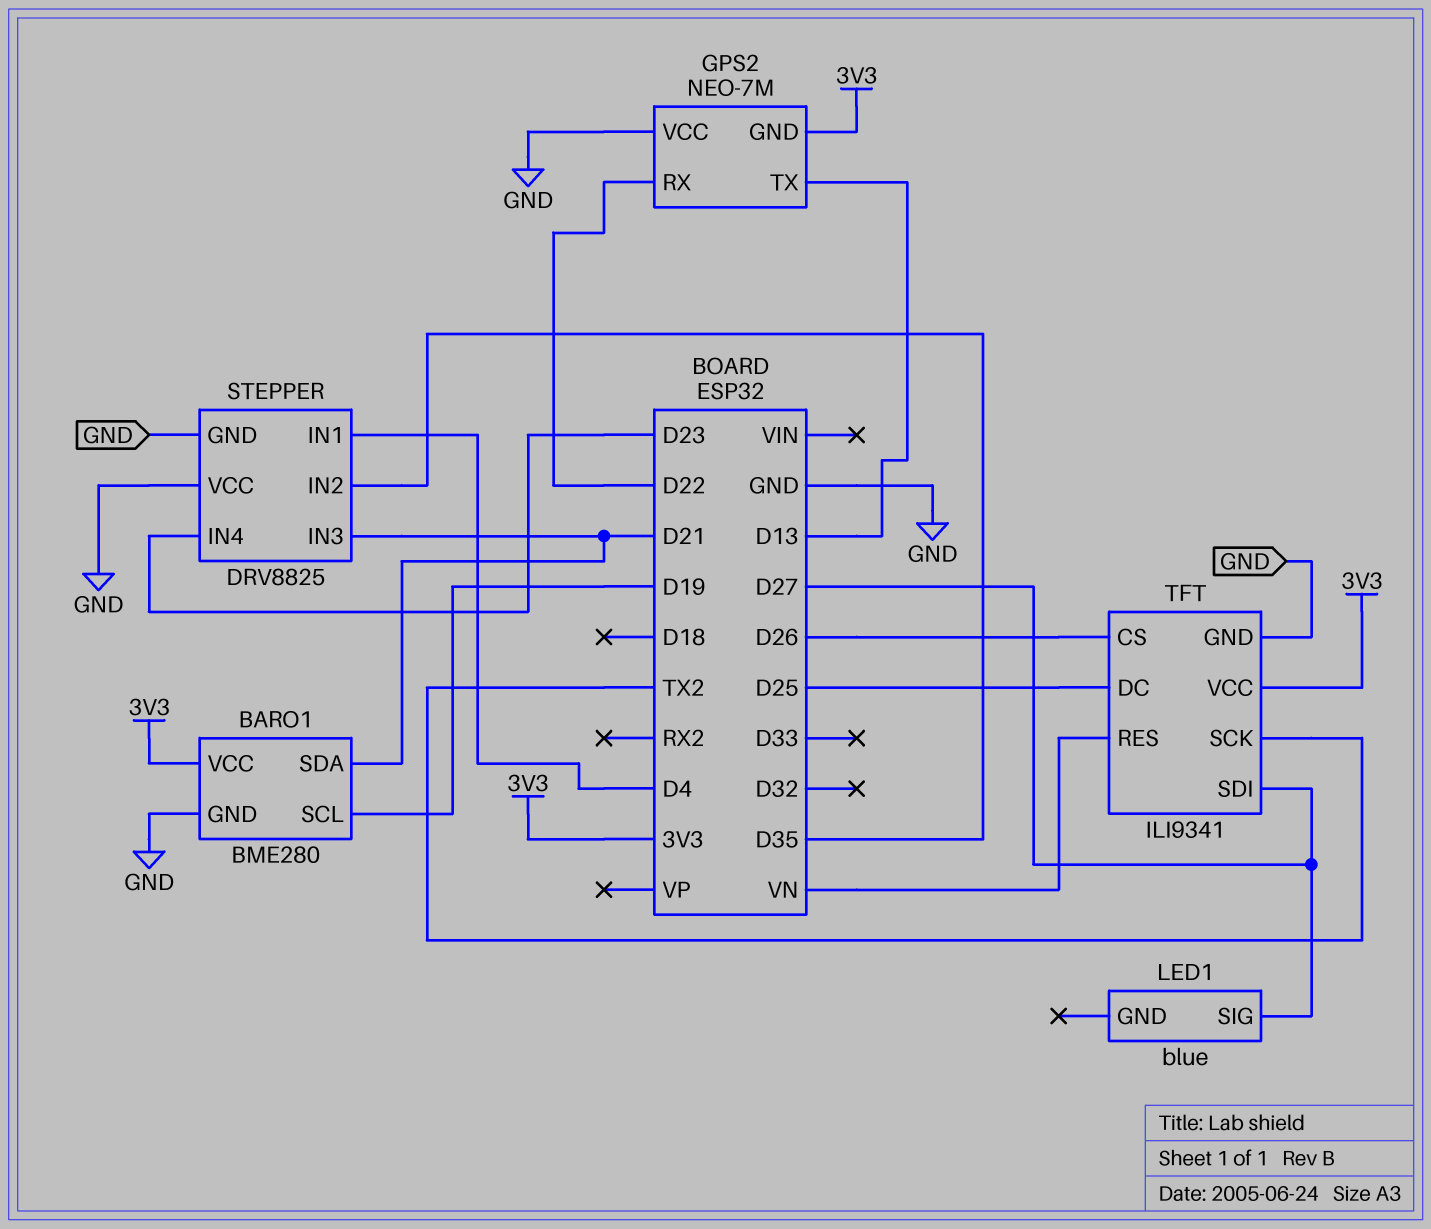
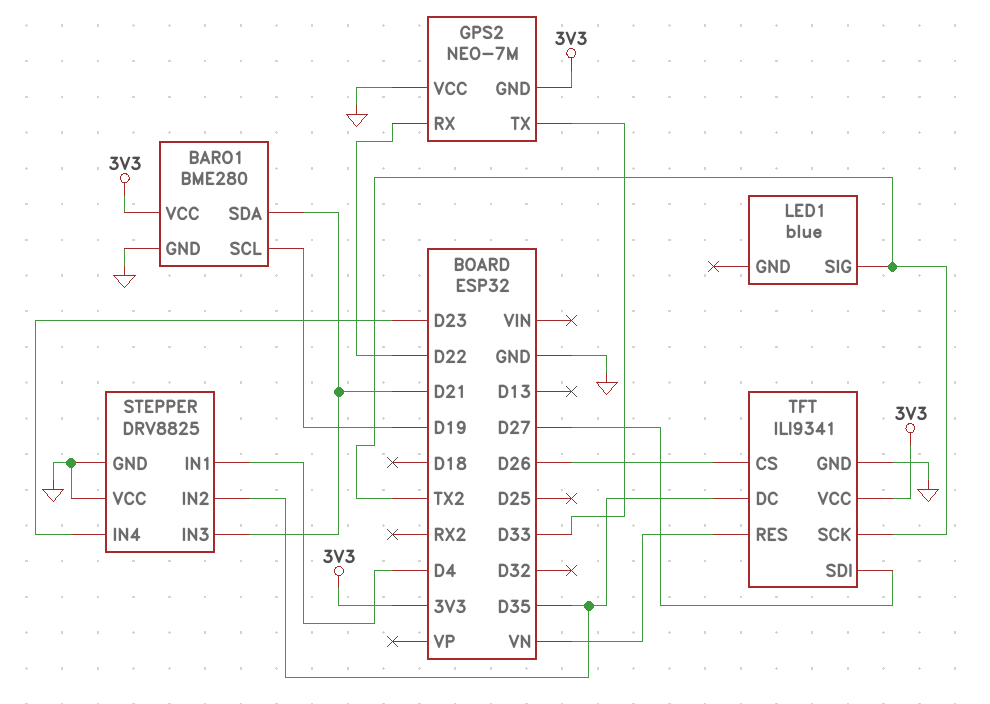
GPS2 pin TX: D13 -> D33
LED1 pin SIG: D27 -> TX2
TFT pin DC: D25 -> D35

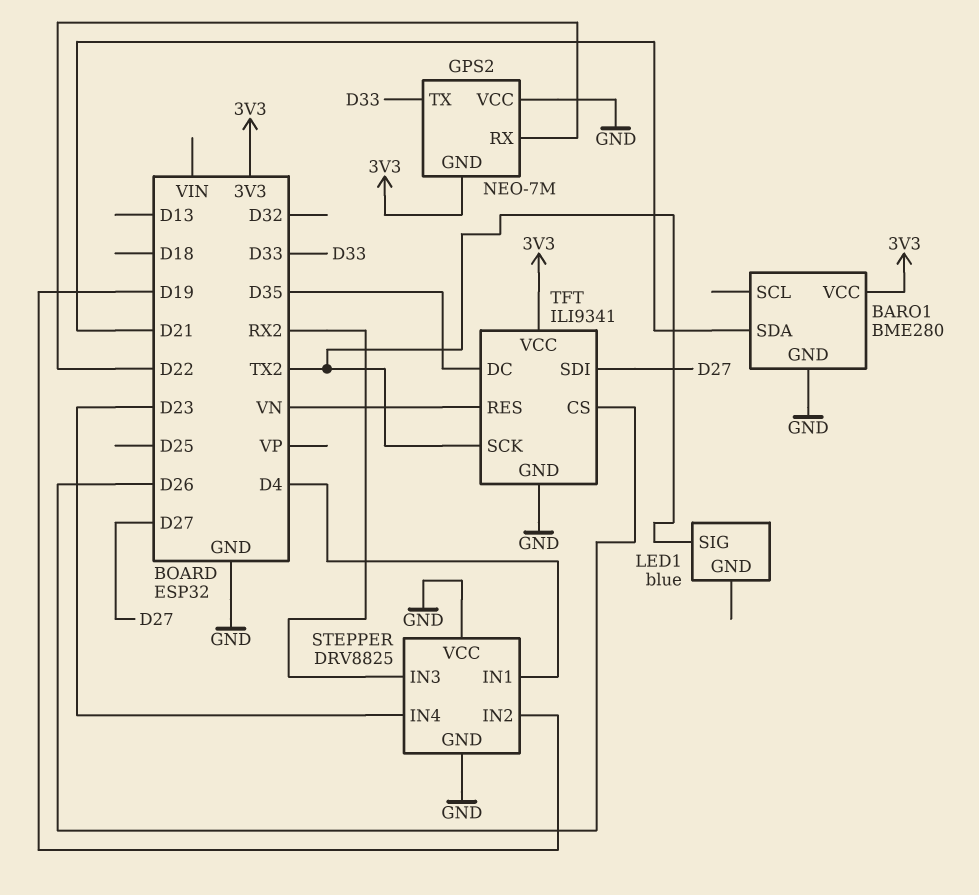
BARO1 pin SCL: D19 -> none
STEPPER pin IN2: D35 -> D19
STEPPER pin IN3: D21 -> RX2

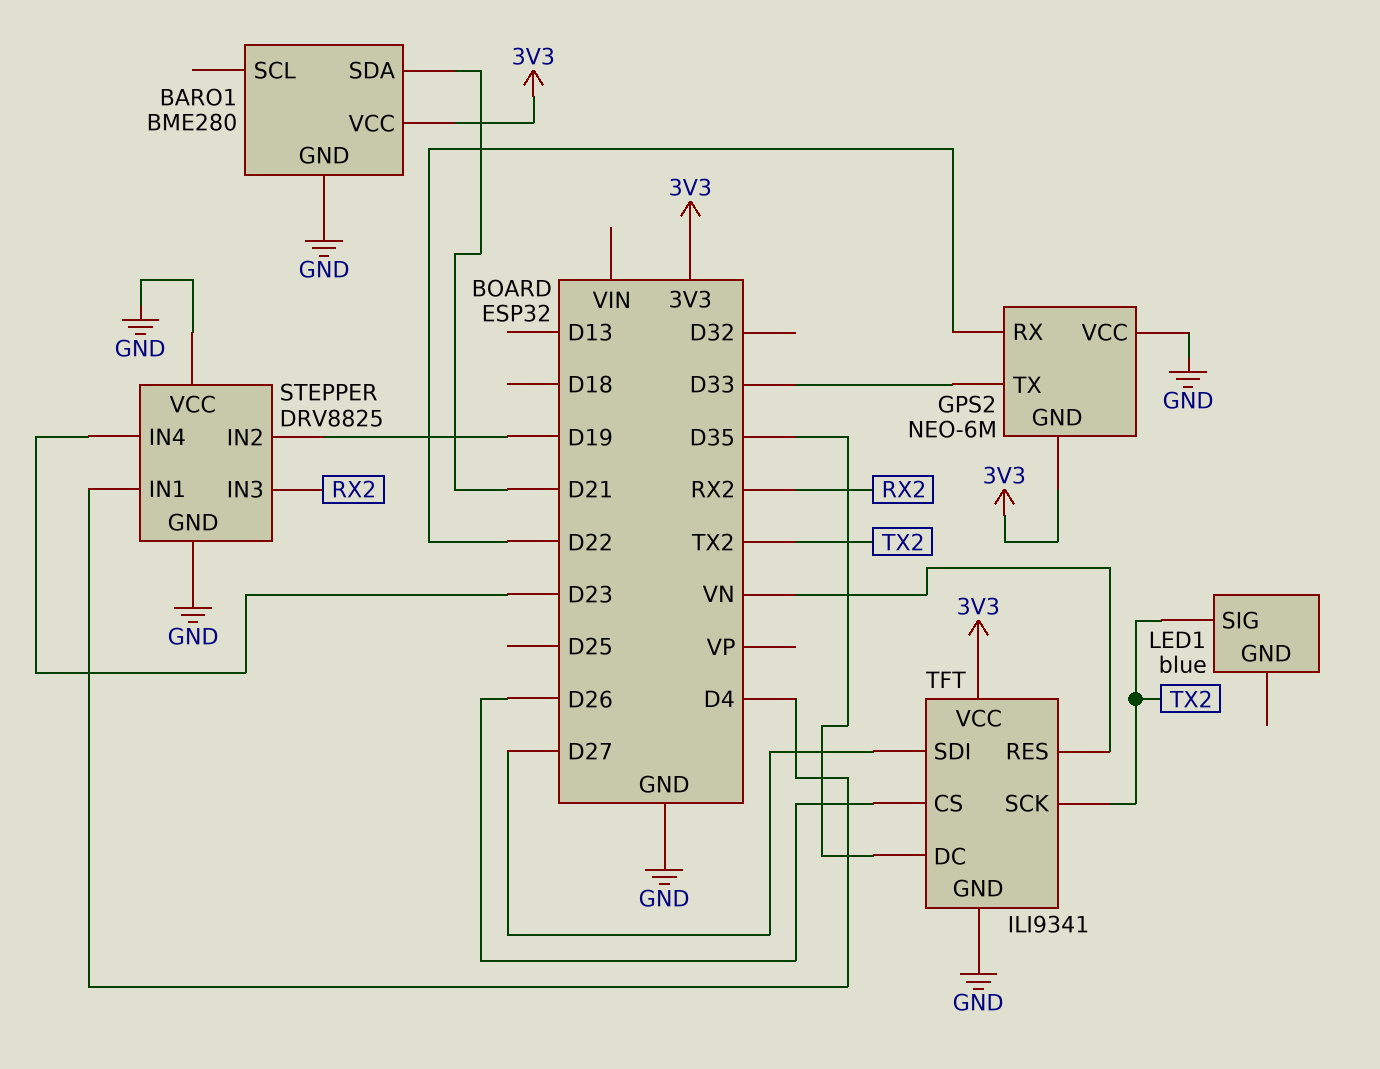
GPS2: NEO-7M -> NEO-6M

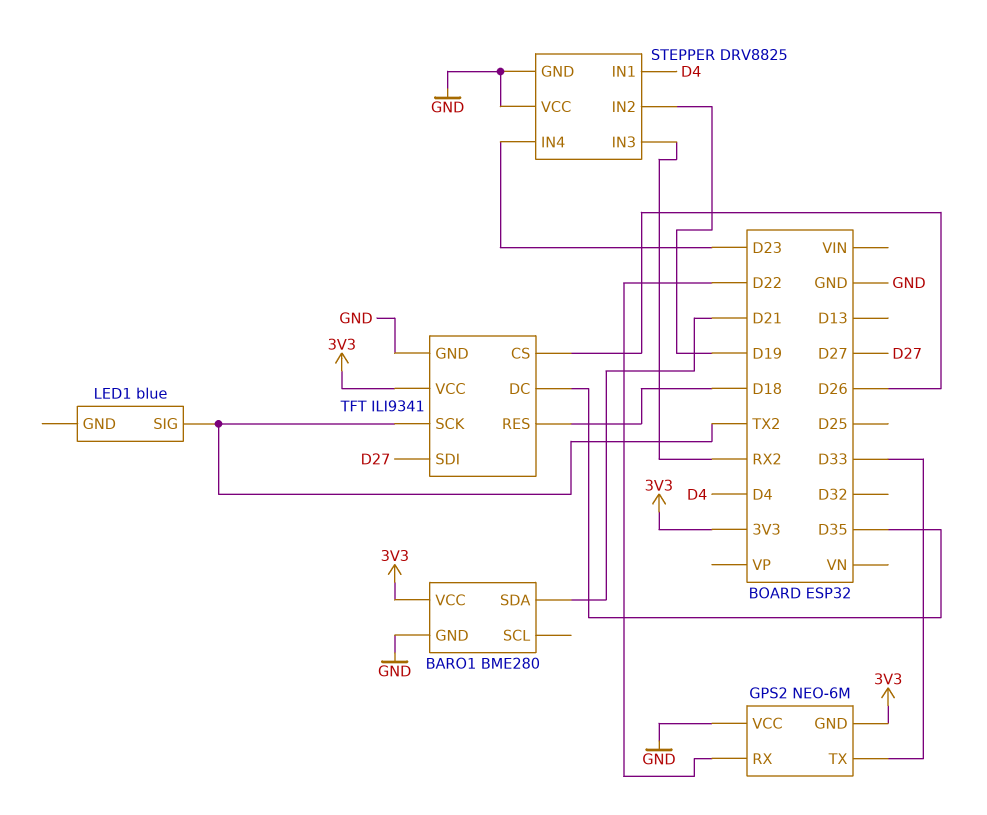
TFT pin RES: VN -> D18

